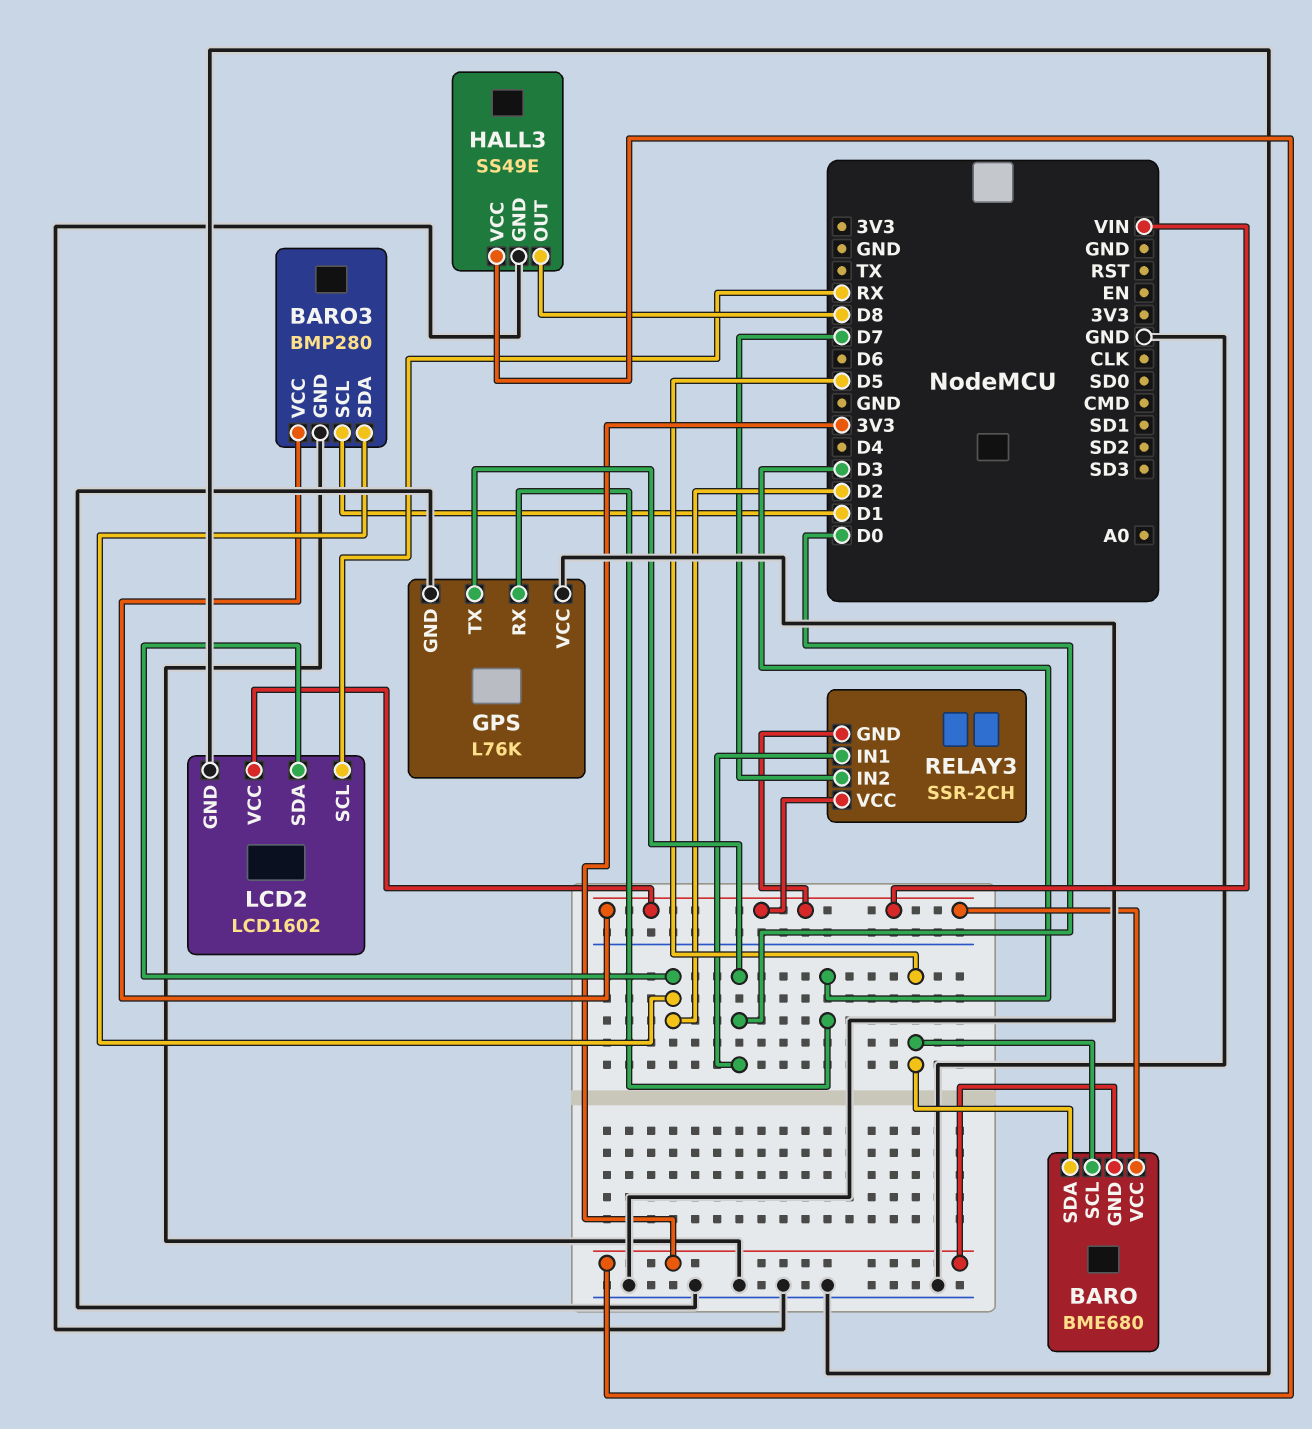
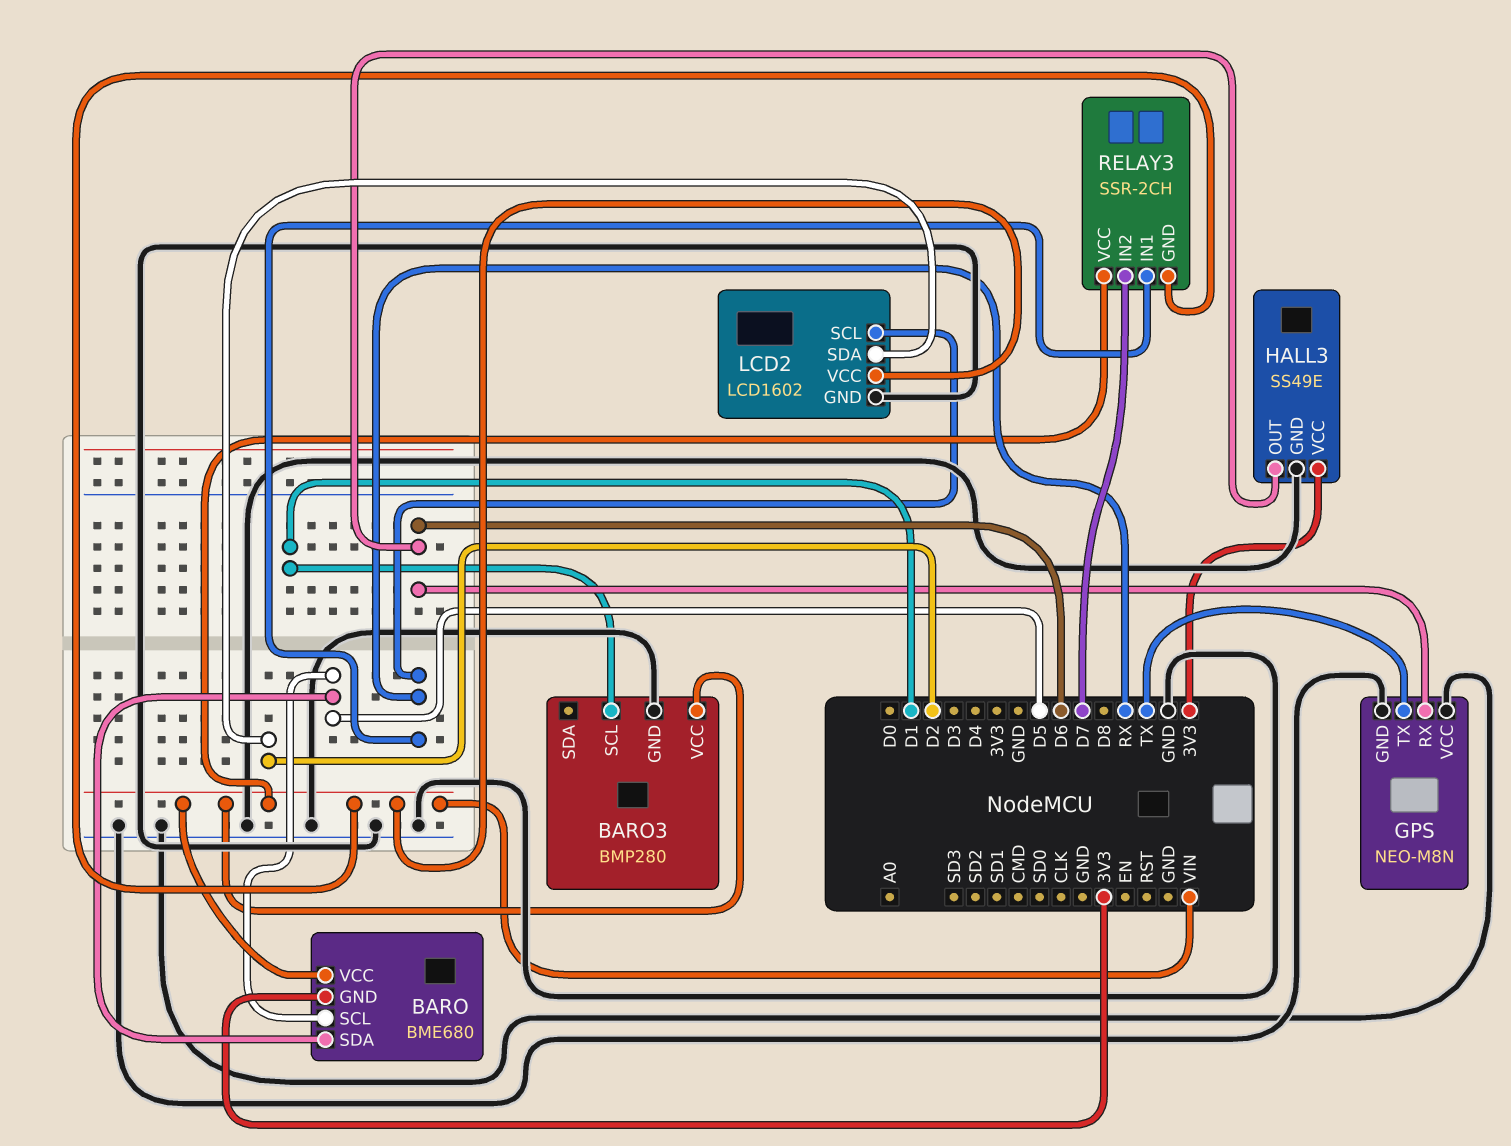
BARO3 pin SDA: D2 -> none
GPS: L76K -> NEO-M8N
GPS pin RX: D3 -> D6
GPS pin TX: D0 -> TX
HALL3 pin OUT: D8 -> D6
RELAY3 pin IN1: D0 -> RX

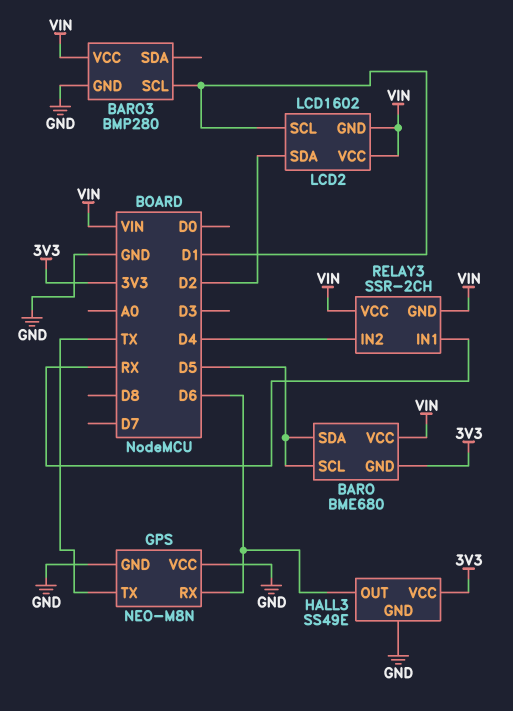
LCD2 pin GND: GND -> VIN
LCD2 pin SCL: RX -> D1
RELAY3 pin IN2: D7 -> D4

